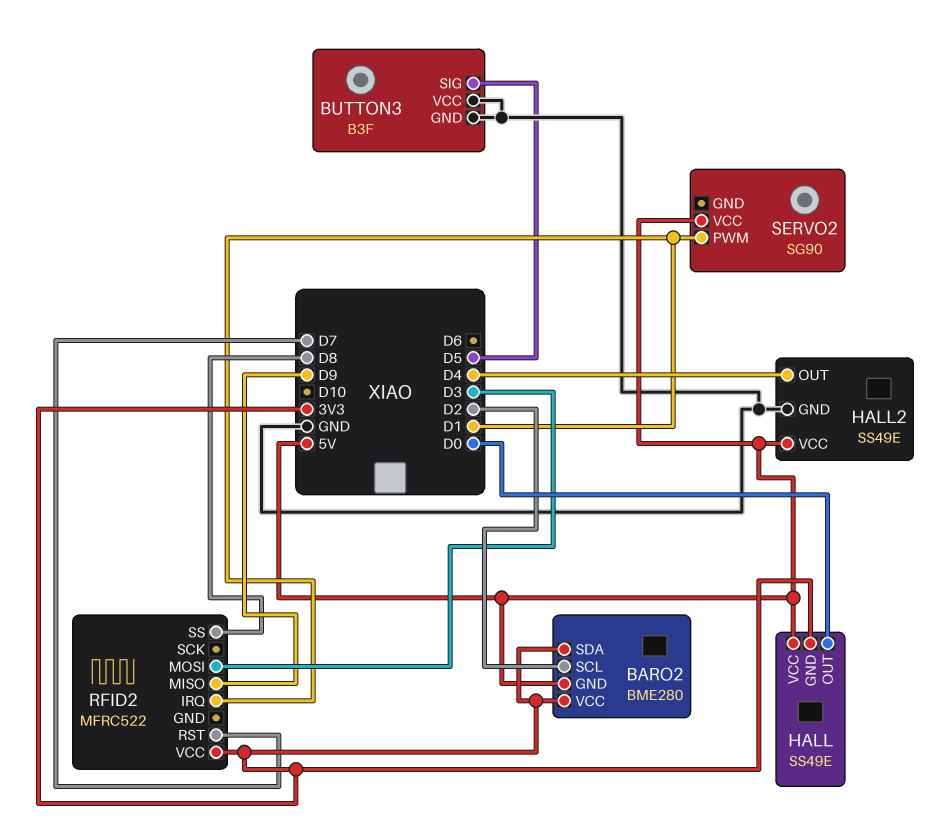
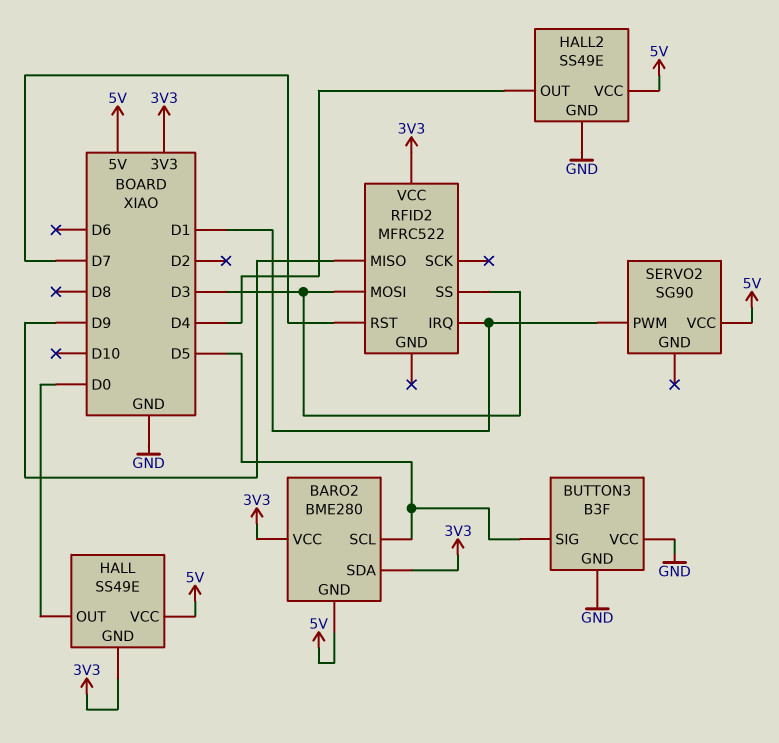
BARO2 pin SCL: D2 -> D5
RFID2 pin SS: D8 -> D3

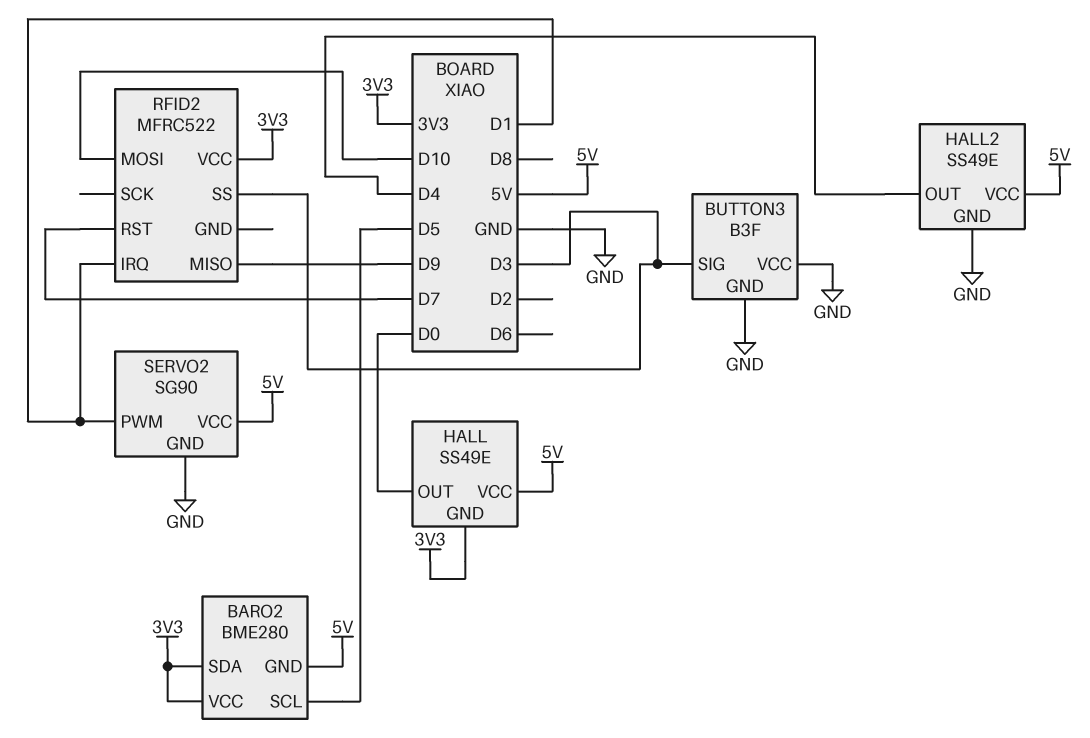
BUTTON3 pin SIG: D5 -> D3
RFID2 pin MOSI: D3 -> D10
SERVO2 pin GND: none -> GND

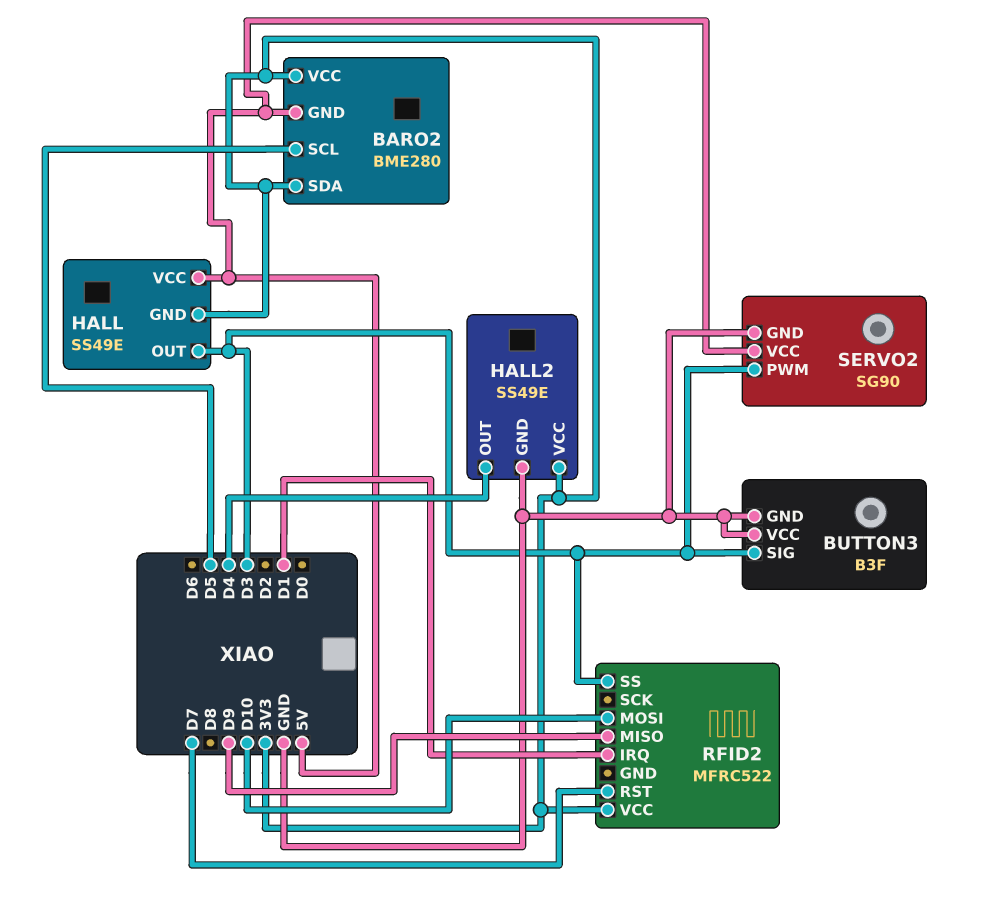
HALL pin OUT: D0 -> D3
HALL2 pin VCC: 5V -> 3V3
SERVO2 pin PWM: D1 -> D3

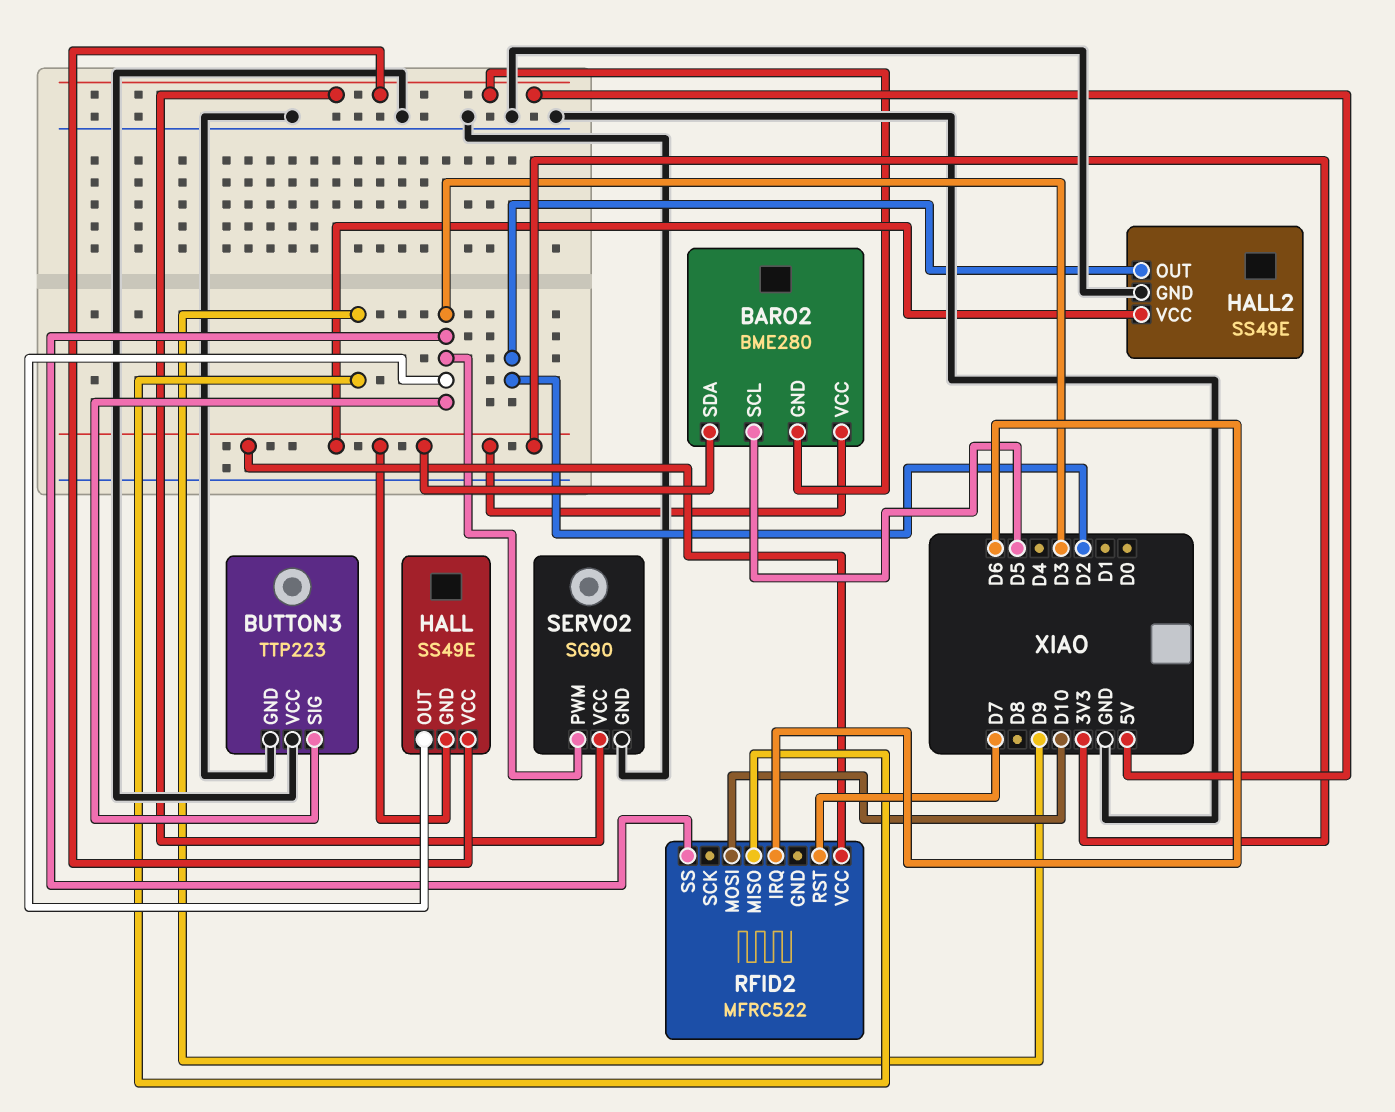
BUTTON3: B3F -> TTP223
HALL2 pin OUT: D4 -> D2
RFID2 pin IRQ: D1 -> D6

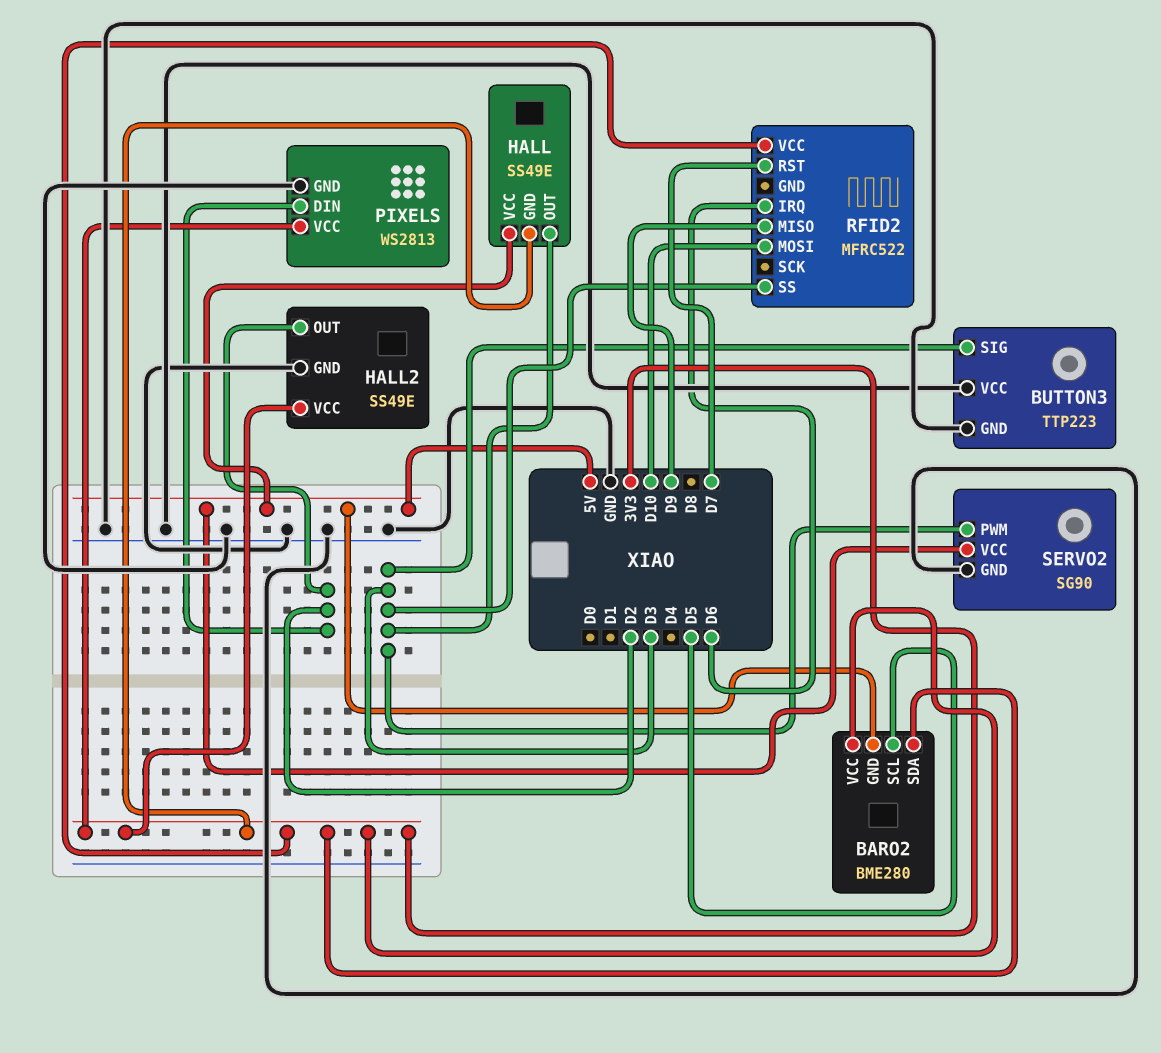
PIXELS: none -> WS2813
PIXELS pin DIN: none -> D2
PIXELS pin GND: none -> GND
PIXELS pin VCC: none -> 3V3

